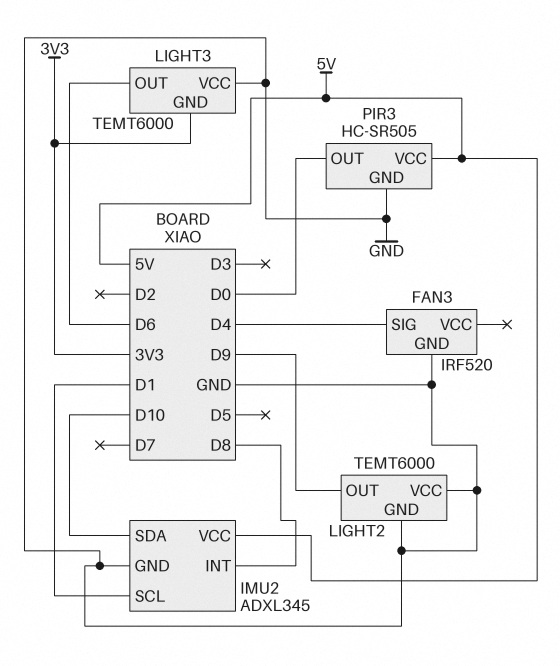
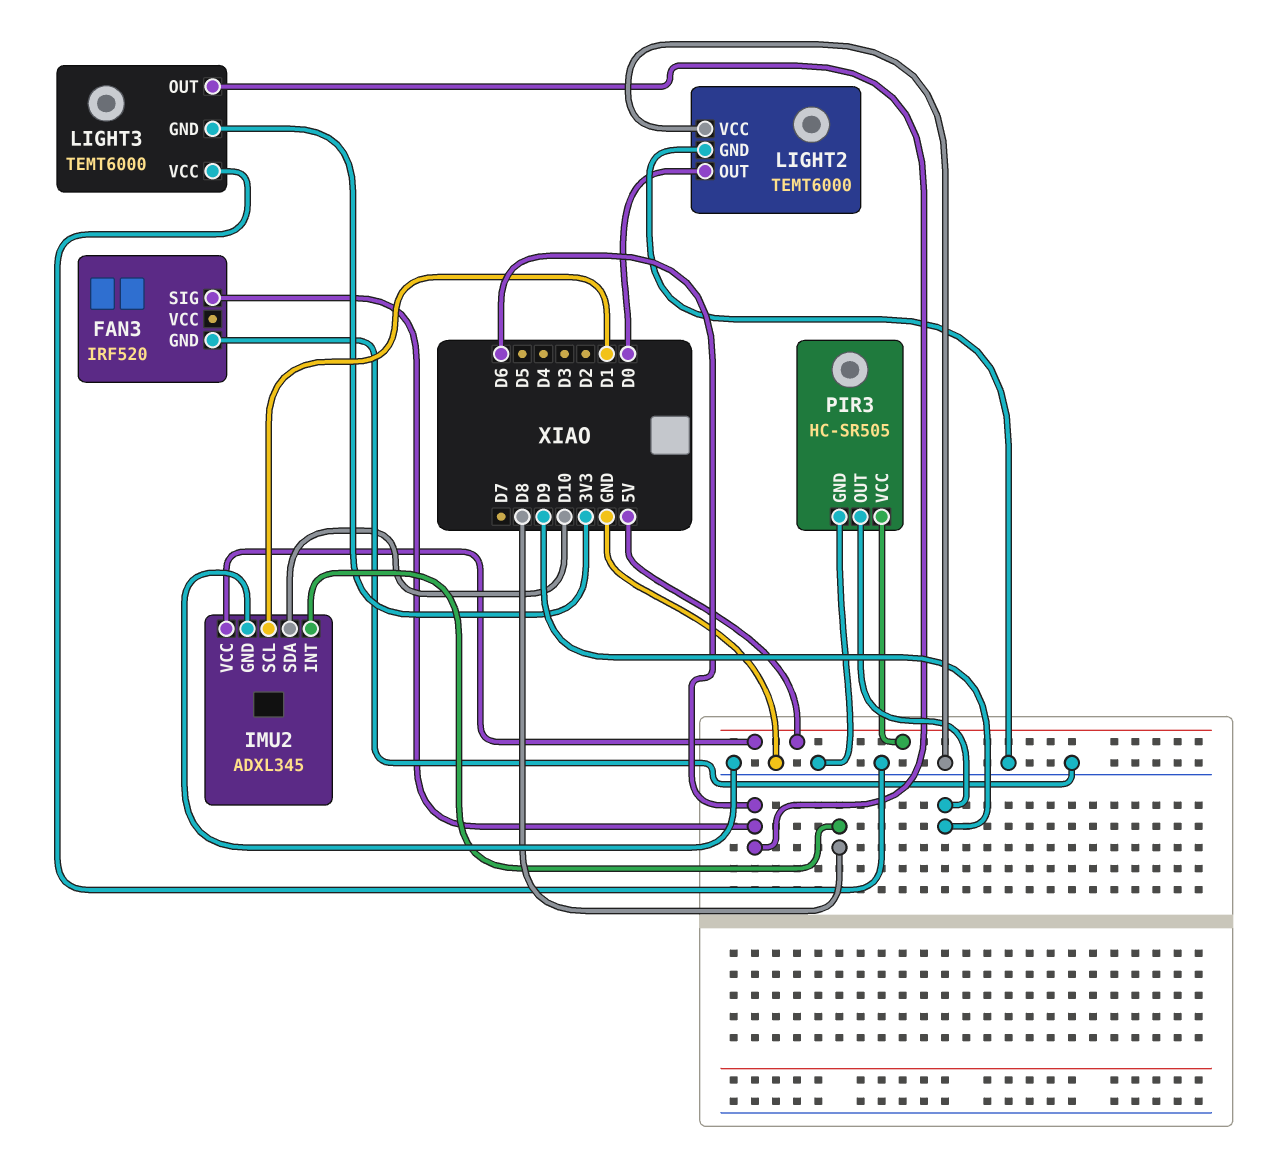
FAN3 pin SIG: D4 -> D6
LIGHT2 pin OUT: D9 -> D0
PIR3 pin OUT: D0 -> D9

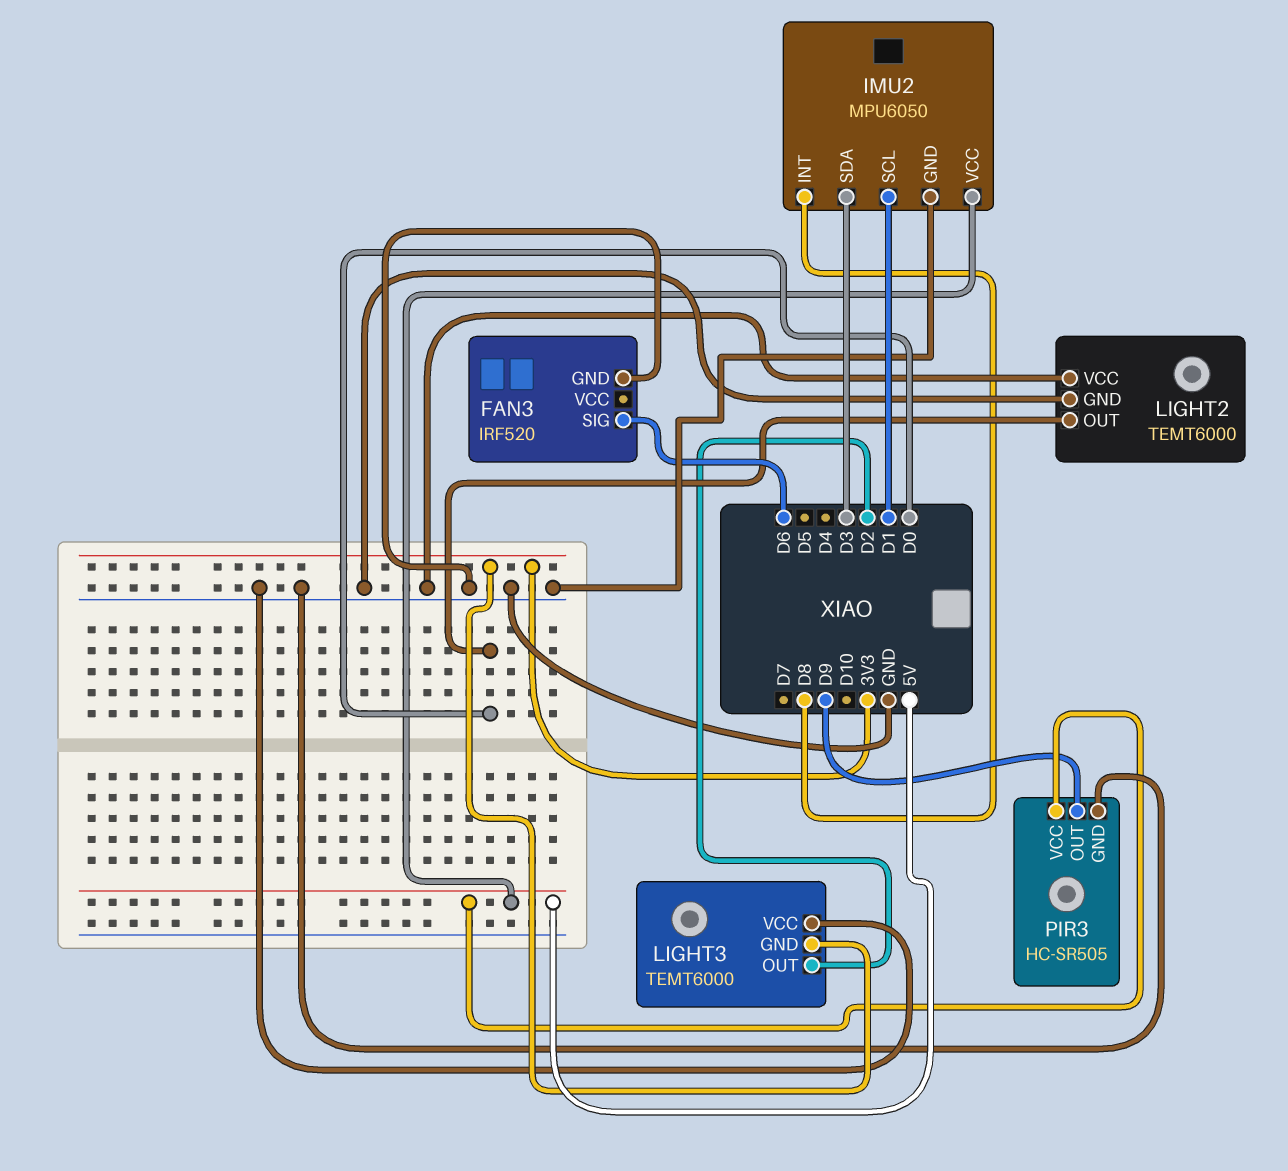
IMU2: ADXL345 -> MPU6050
IMU2 pin SDA: D10 -> D3
LIGHT3 pin OUT: D6 -> D2

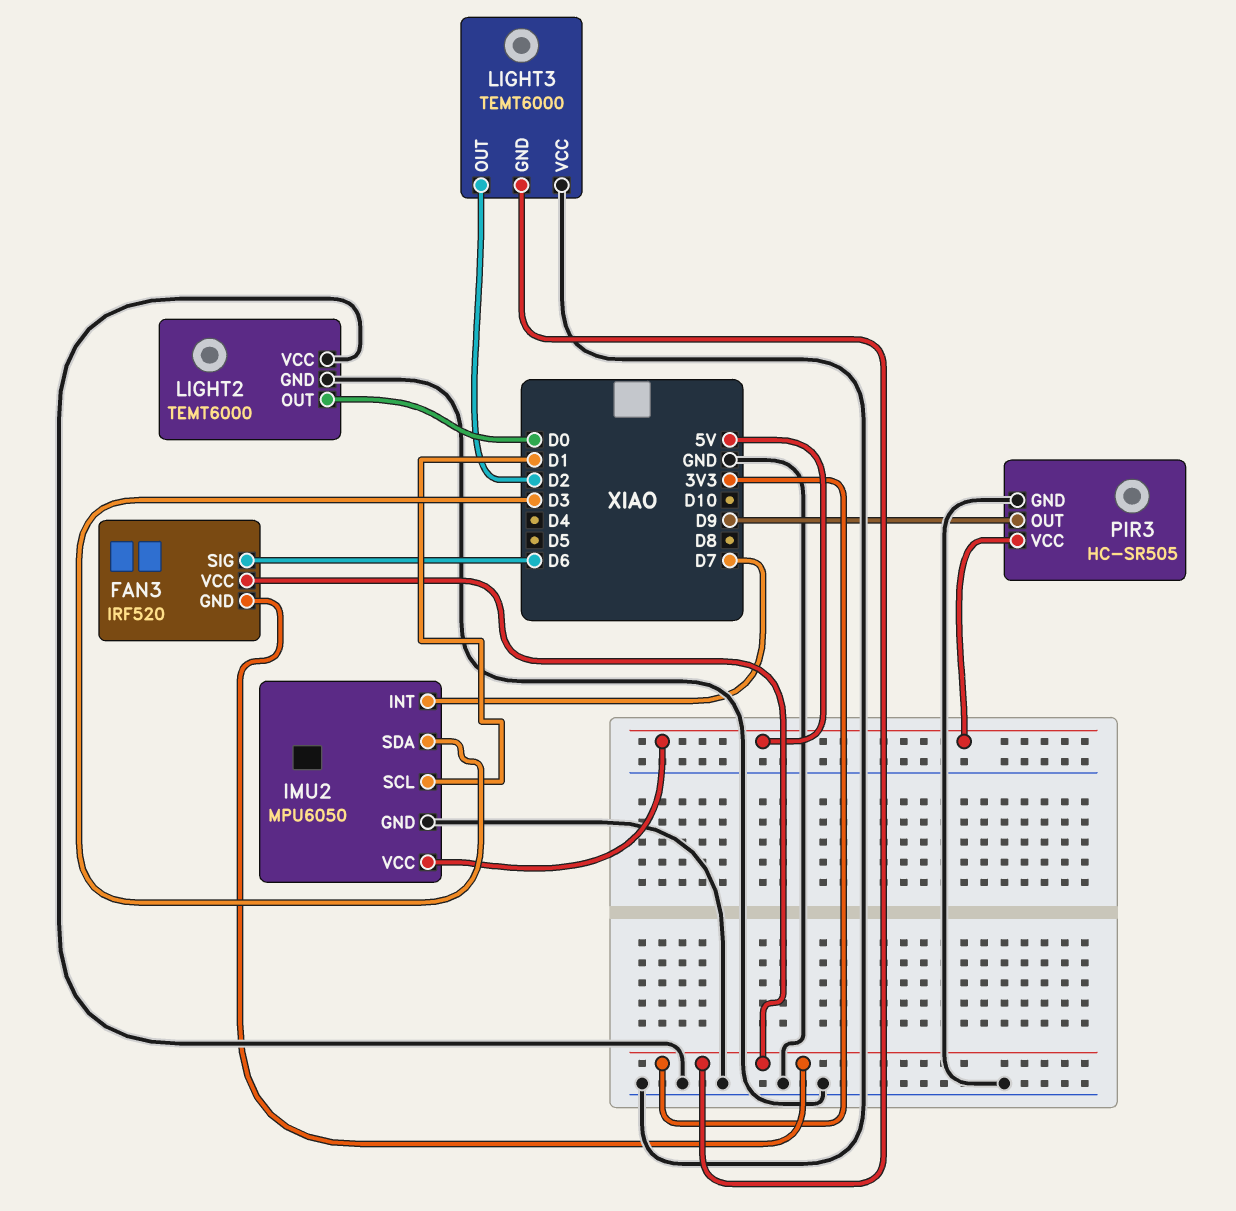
FAN3 pin GND: GND -> 3V3
FAN3 pin VCC: none -> 3V3
IMU2 pin INT: D8 -> D7

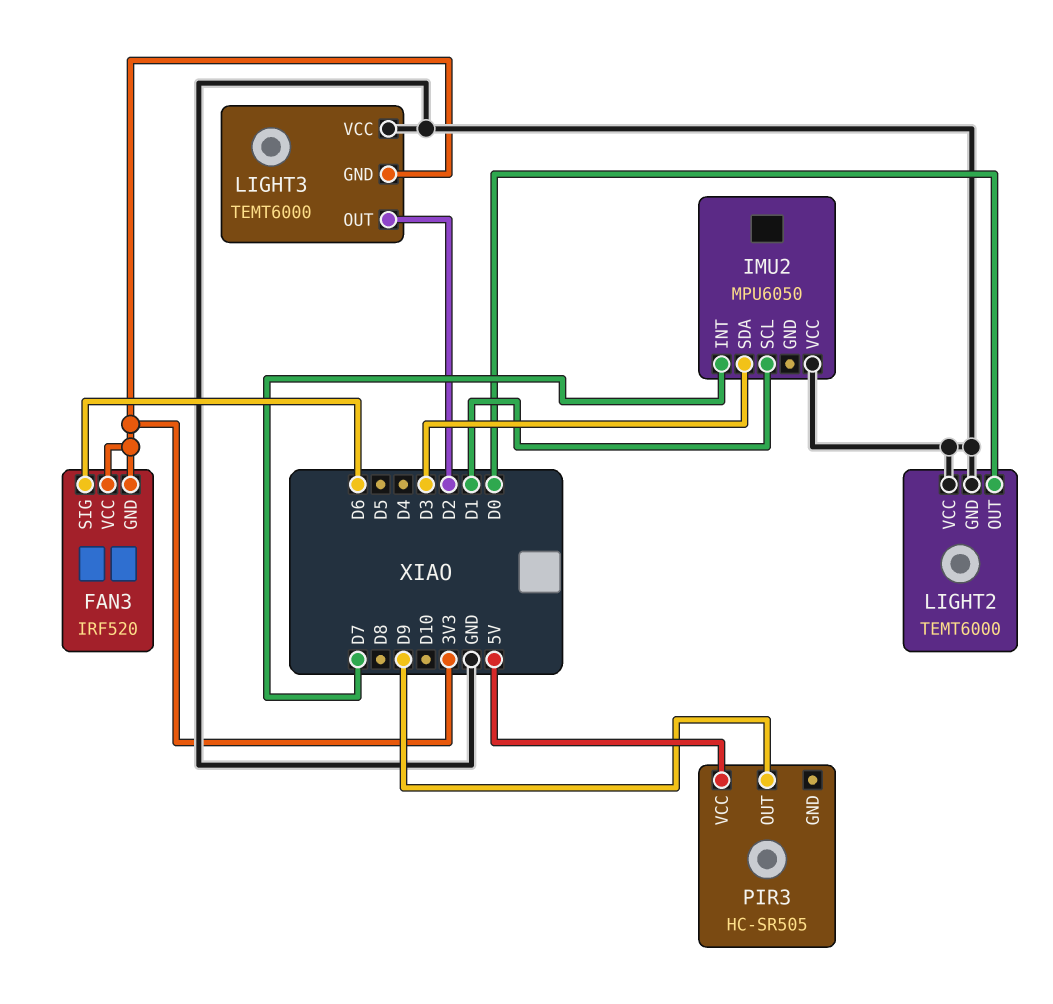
IMU2 pin GND: GND -> none
IMU2 pin VCC: 5V -> GND
PIR3 pin GND: GND -> none

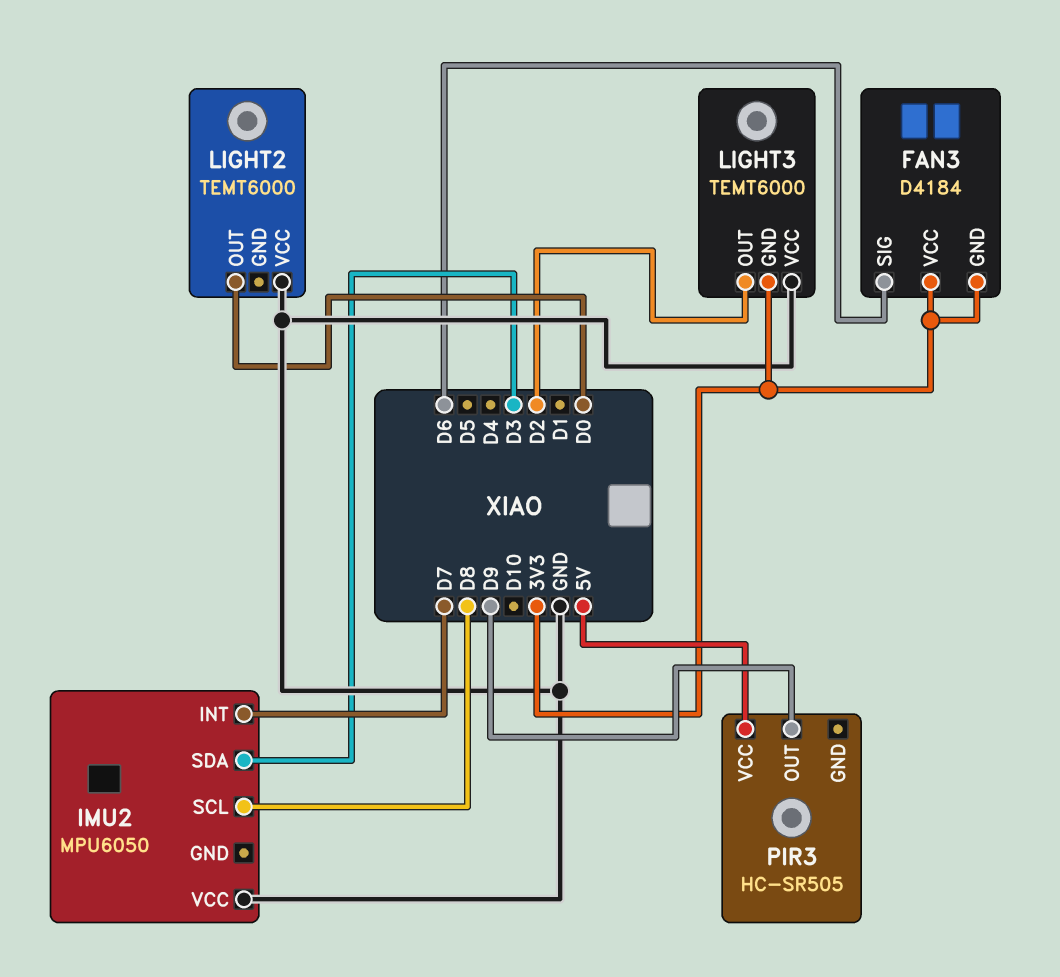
FAN3: IRF520 -> D4184
IMU2 pin SCL: D1 -> D8
LIGHT2 pin GND: GND -> none

